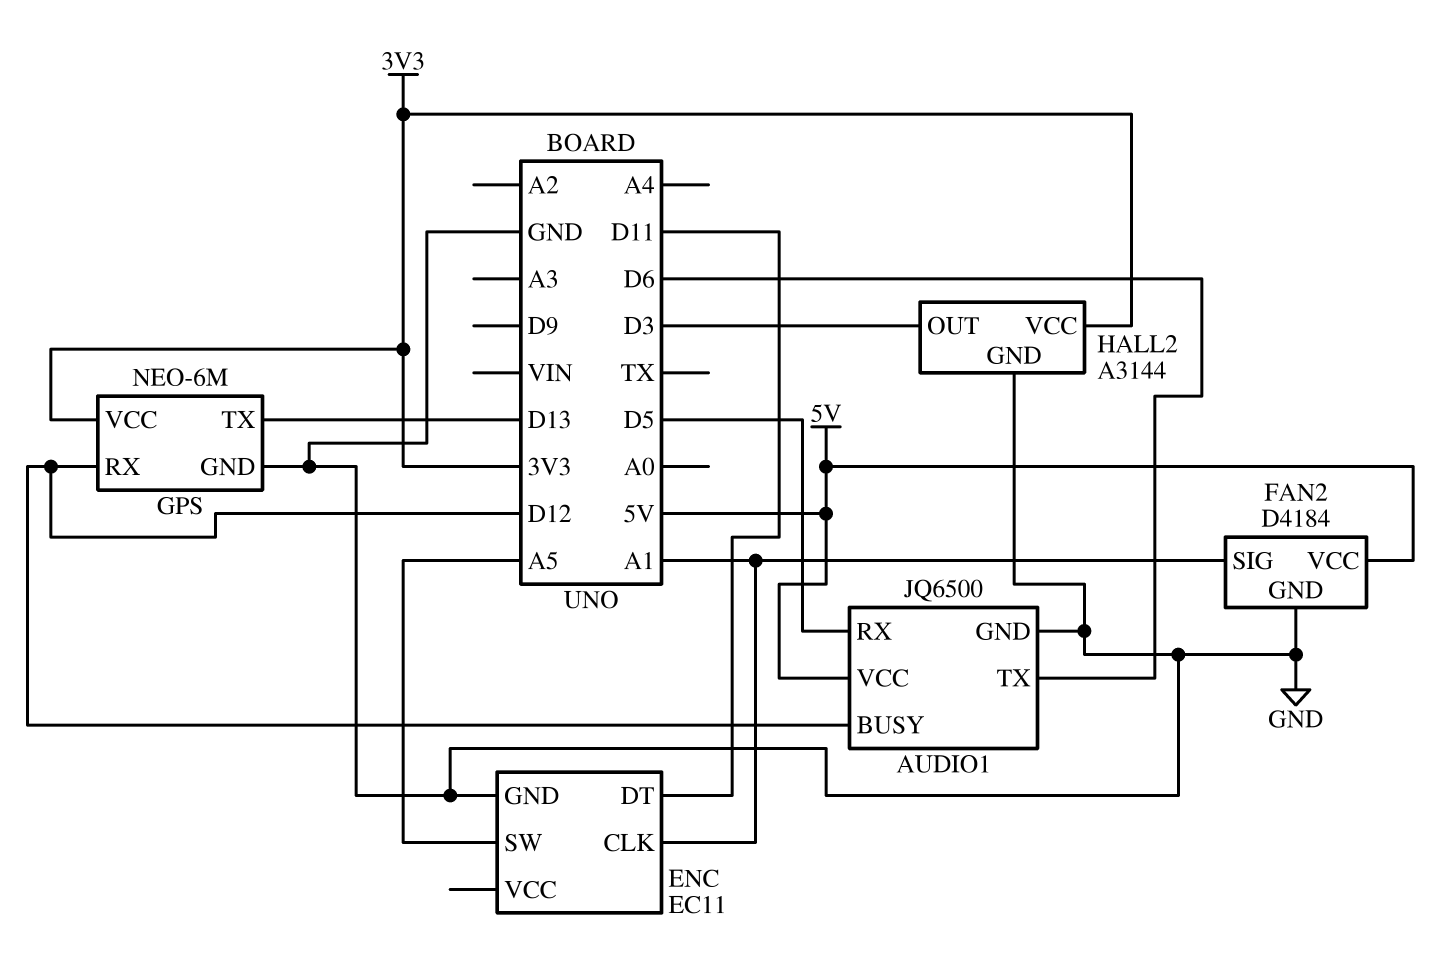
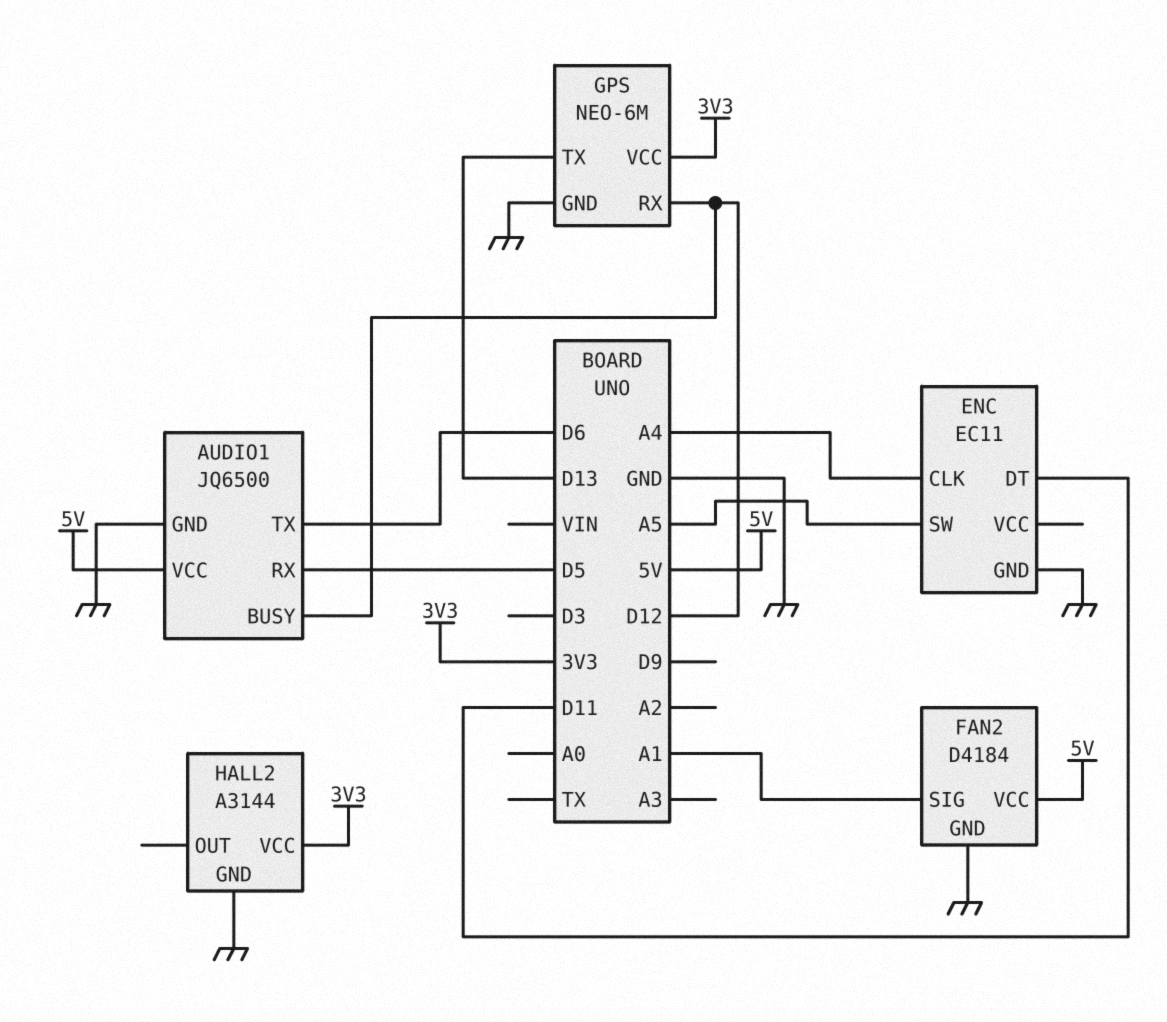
ENC pin CLK: A1 -> A4
HALL2 pin OUT: D3 -> none

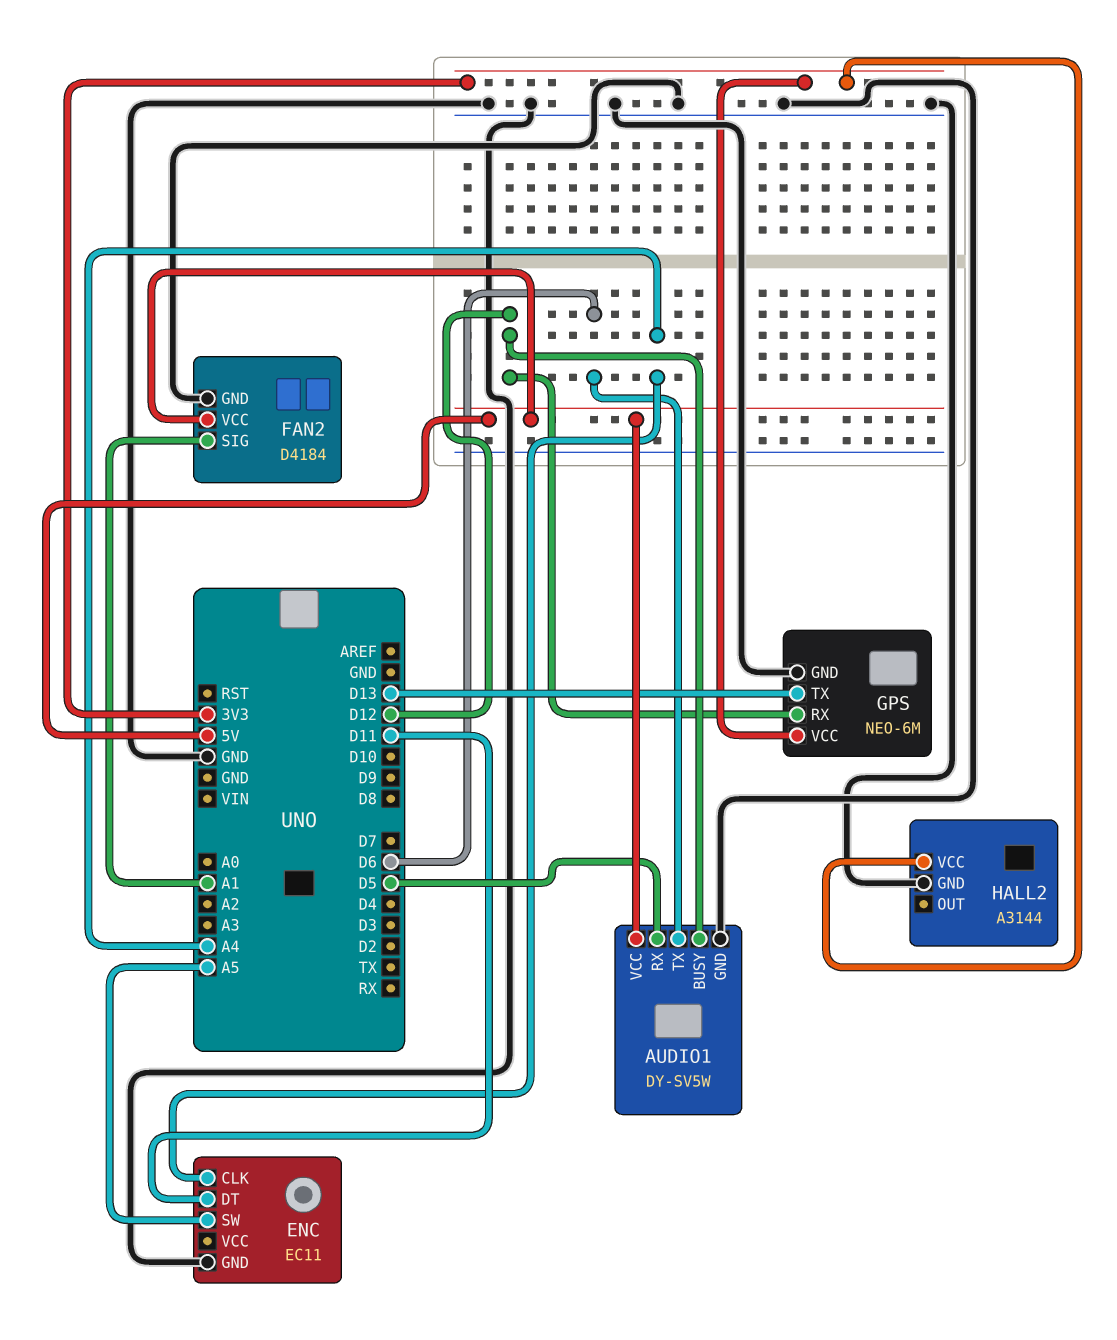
AUDIO1: JQ6500 -> DY-SV5W

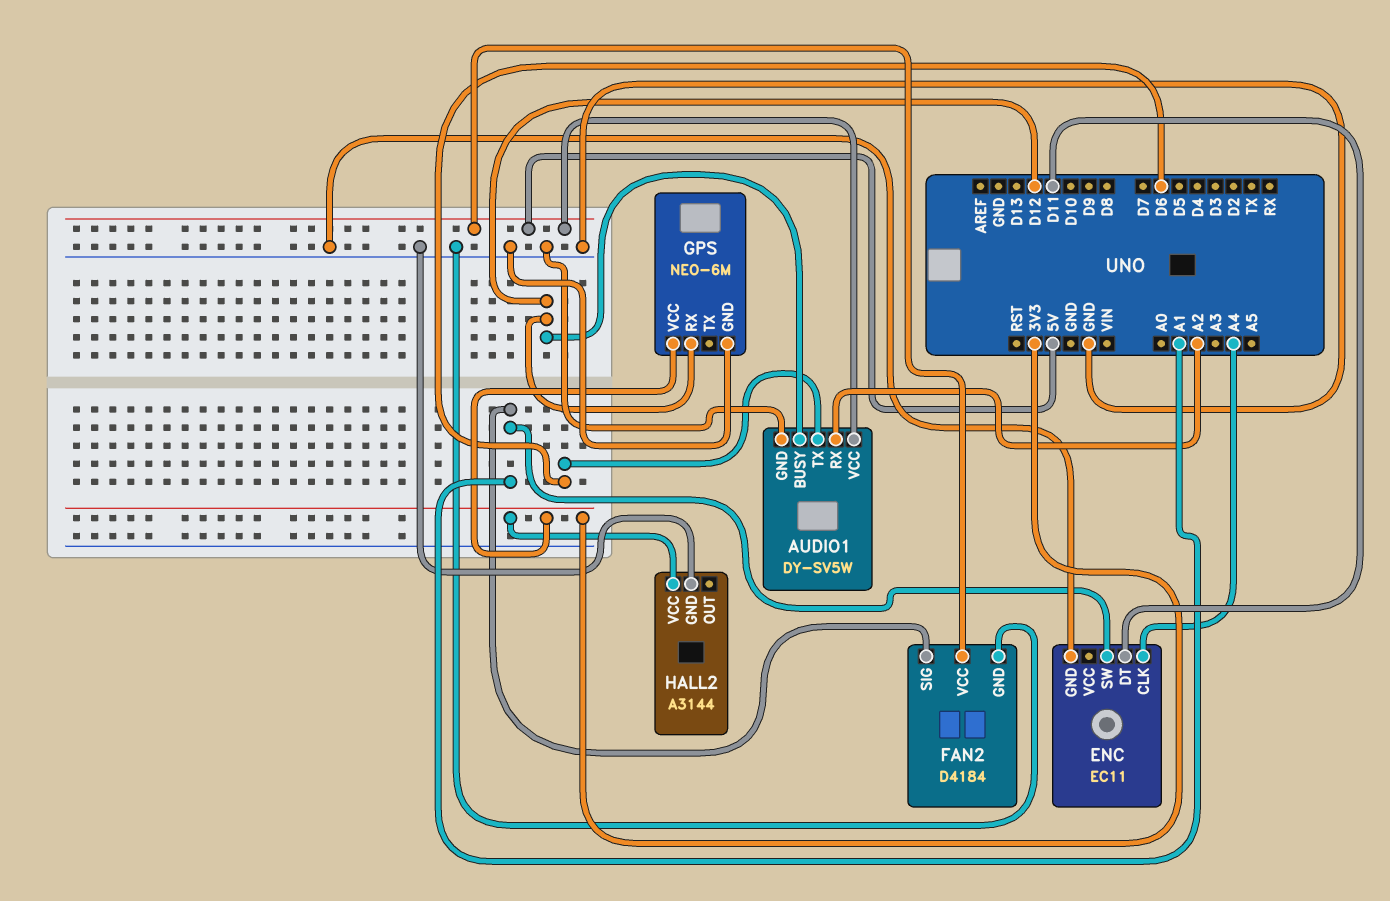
AUDIO1 pin RX: D5 -> A2
ENC pin SW: A5 -> A1
GPS pin TX: D13 -> none

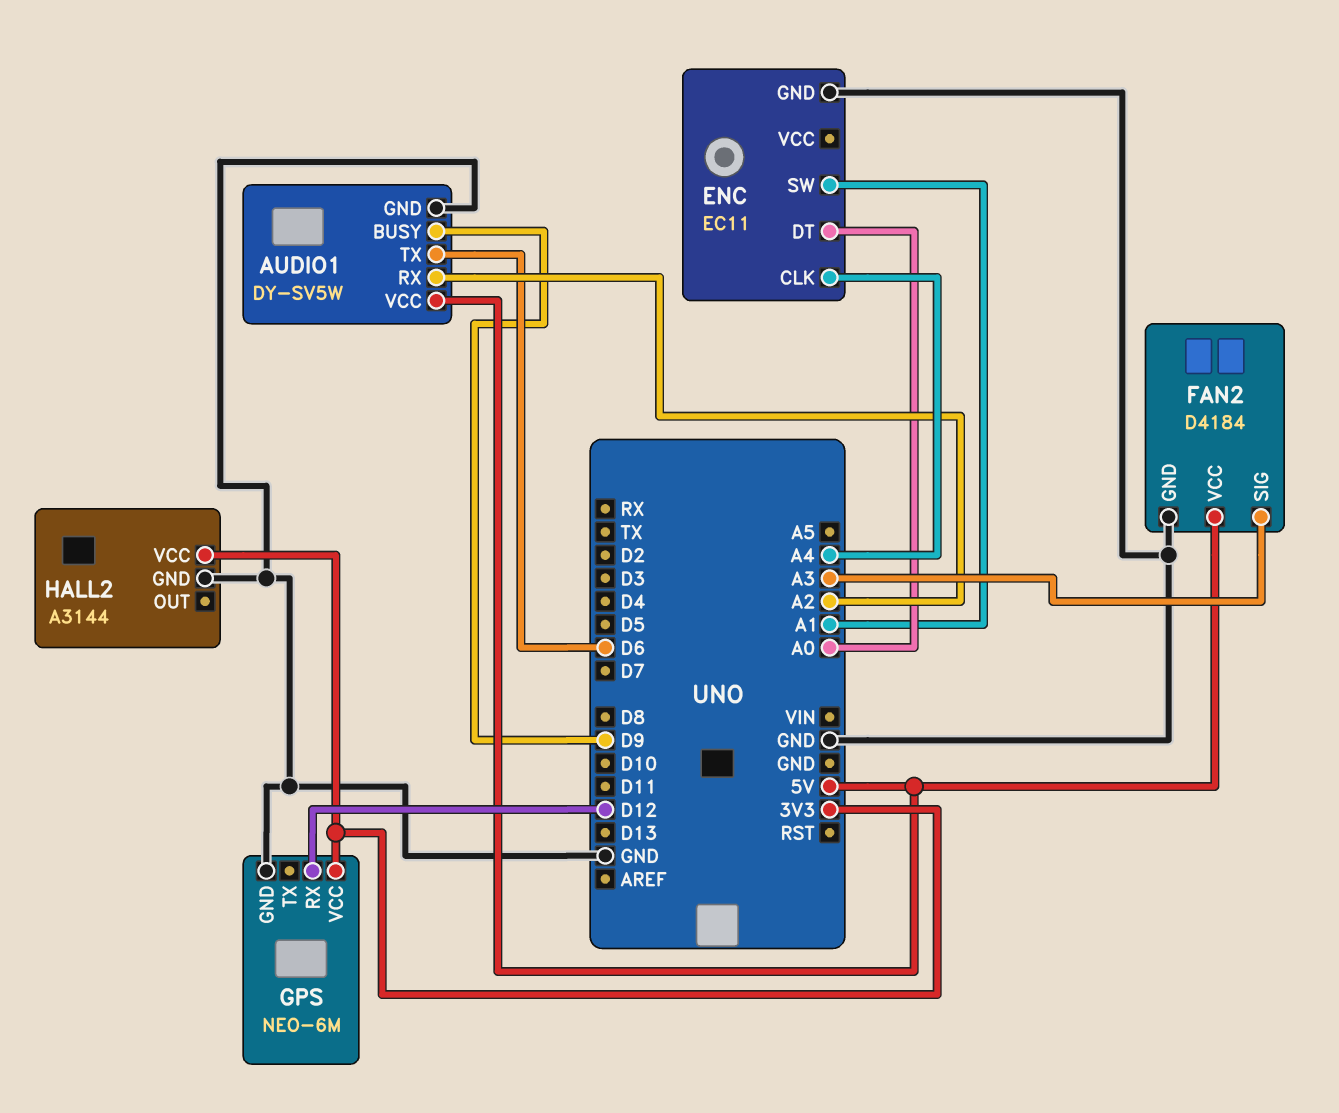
AUDIO1 pin BUSY: D12 -> D9
ENC pin DT: D11 -> A0
FAN2 pin SIG: A1 -> A3

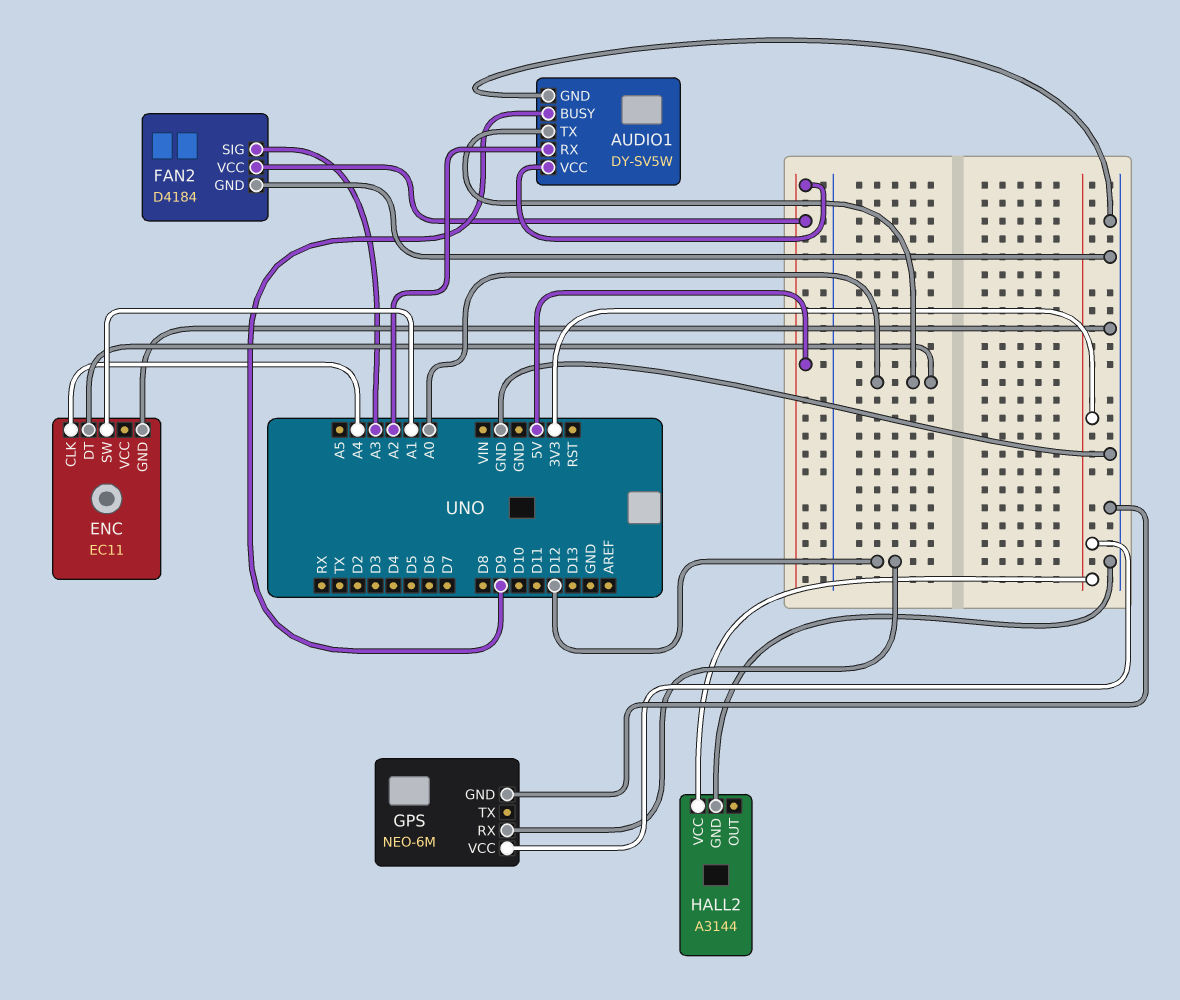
AUDIO1 pin TX: D6 -> A0

